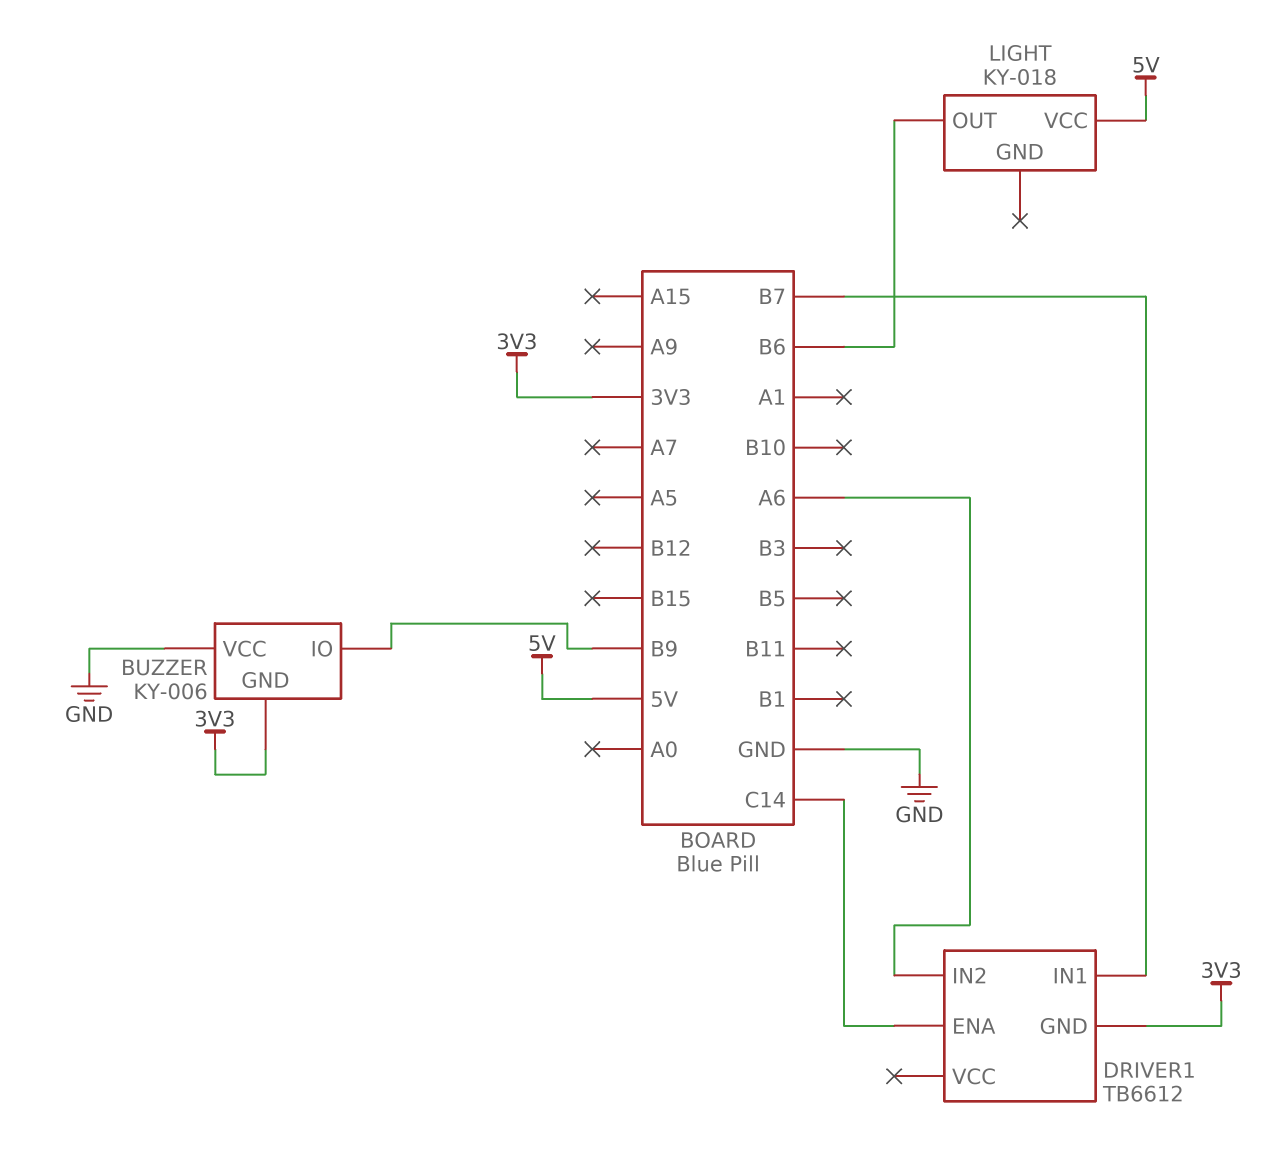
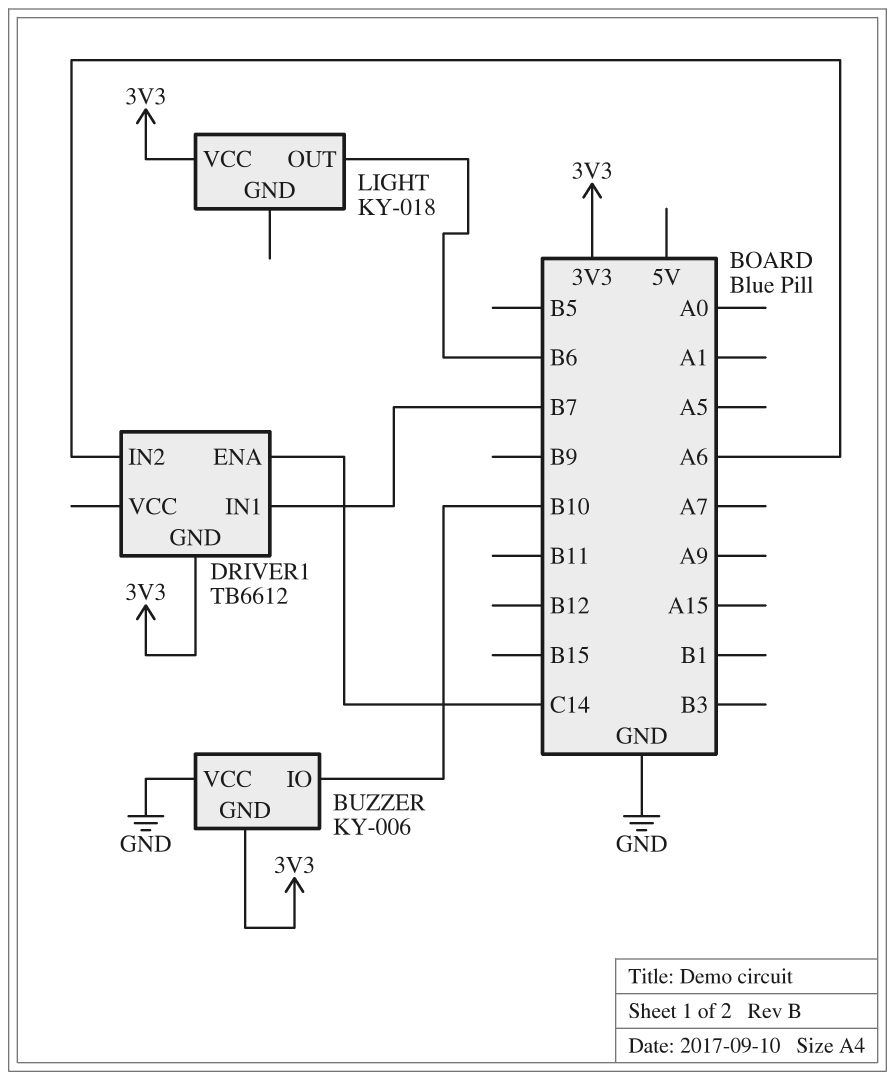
BUZZER pin IO: B9 -> B10
LIGHT pin VCC: 5V -> 3V3

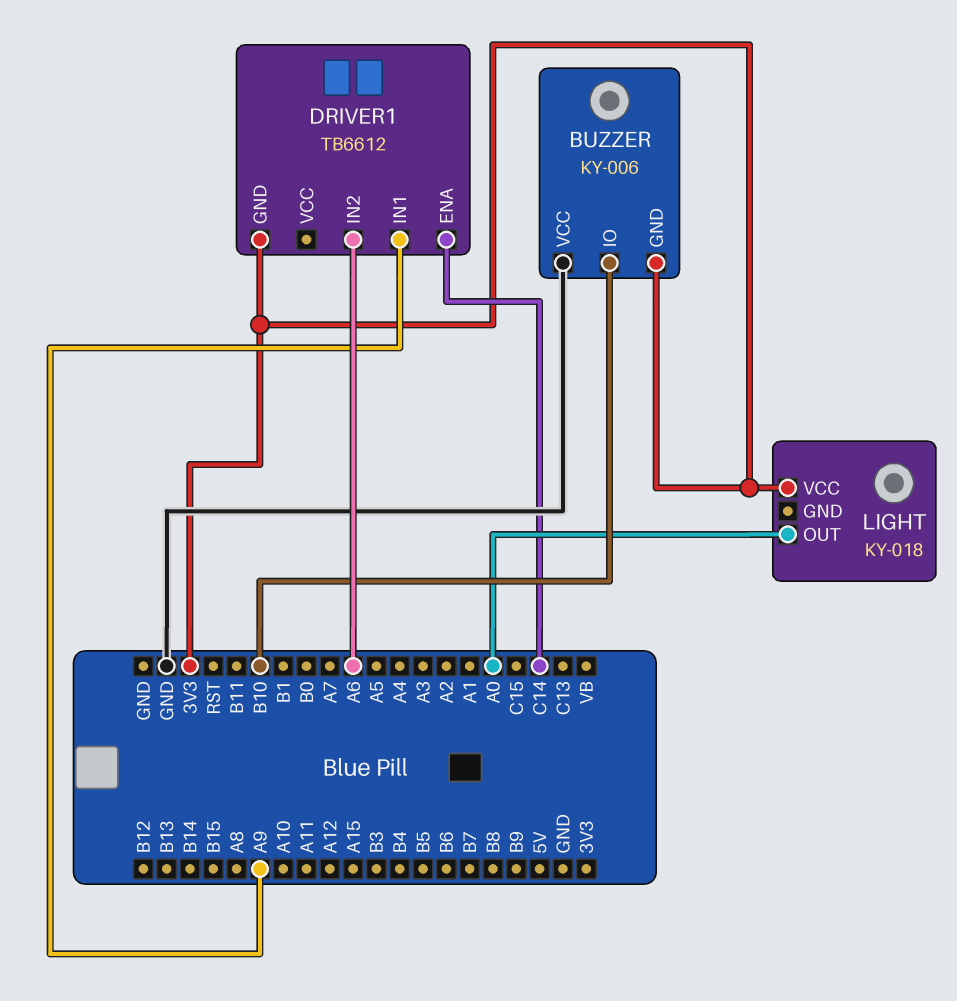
DRIVER1 pin IN1: B7 -> A9
LIGHT pin OUT: B6 -> A0

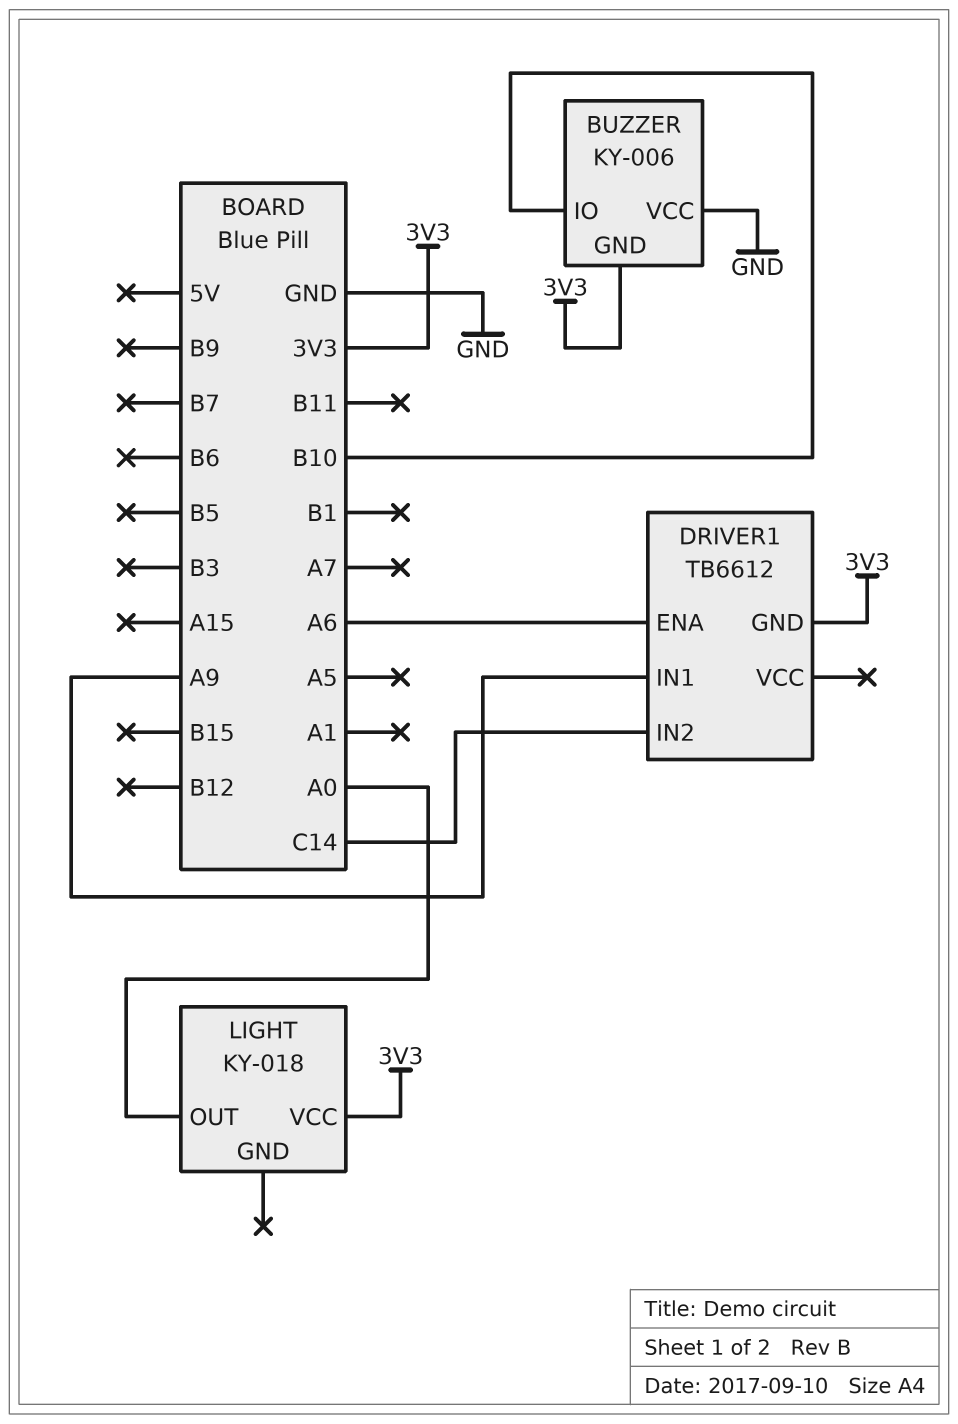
DRIVER1 pin ENA: C14 -> A6
DRIVER1 pin IN2: A6 -> C14

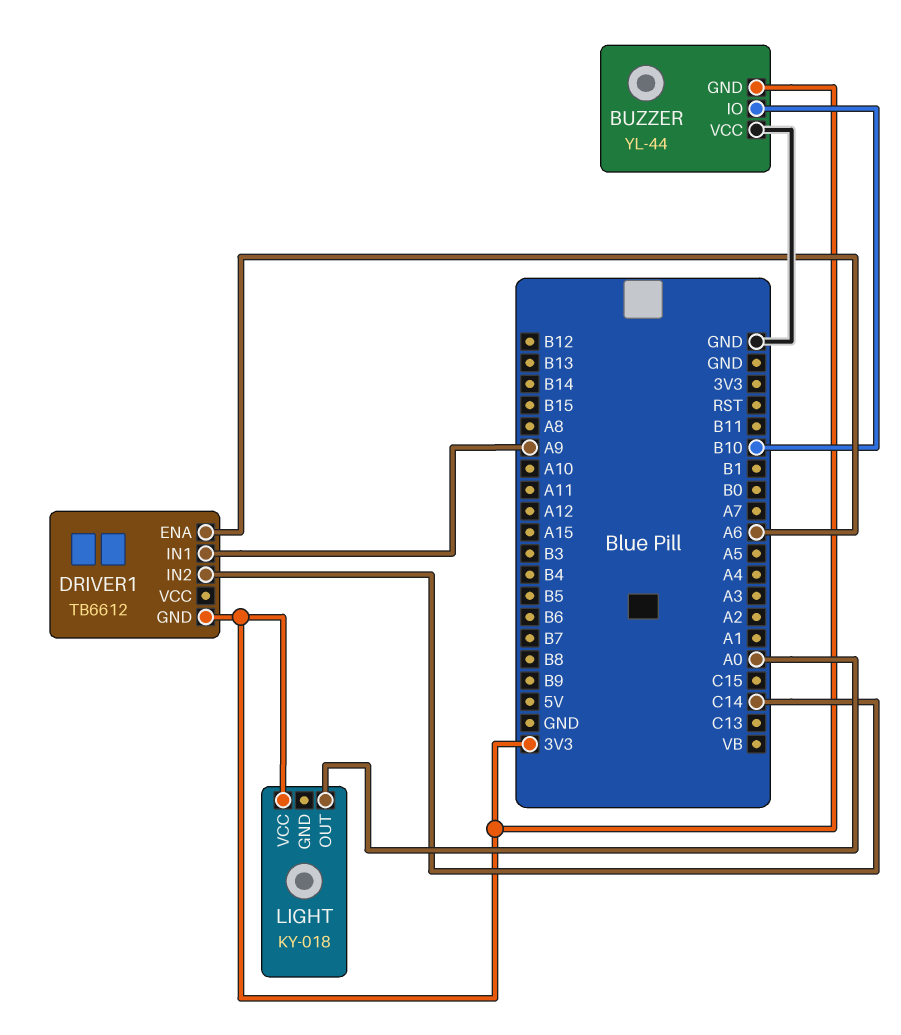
BUZZER: KY-006 -> YL-44

